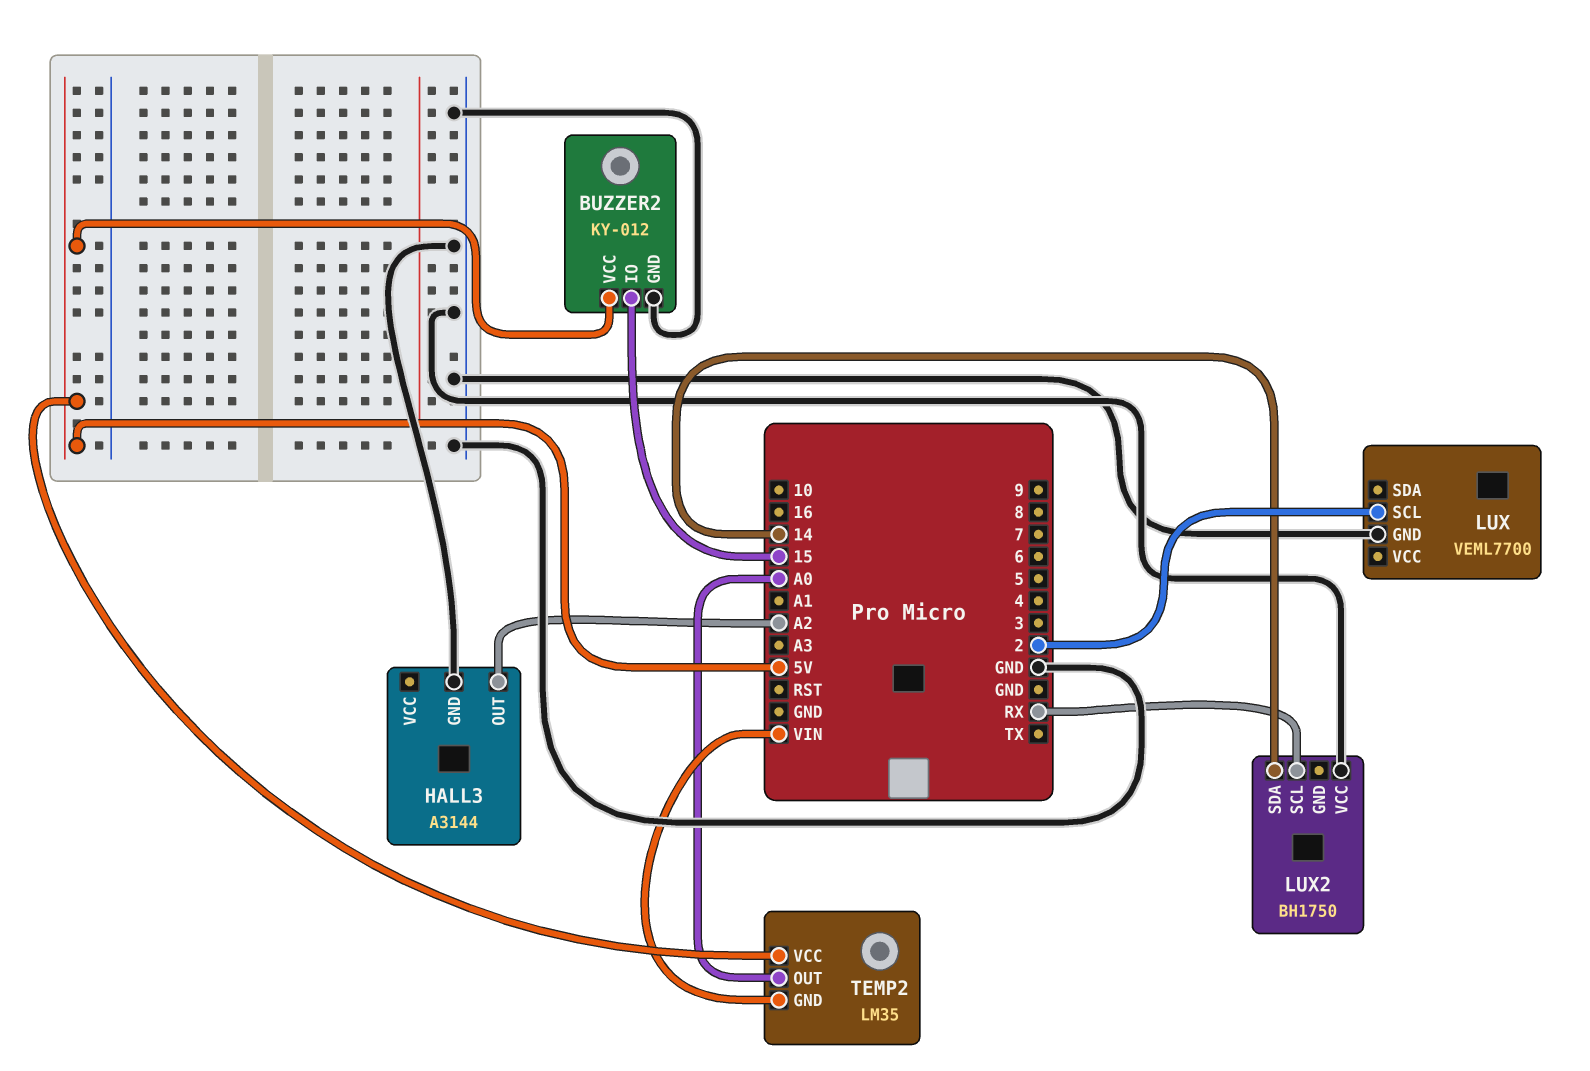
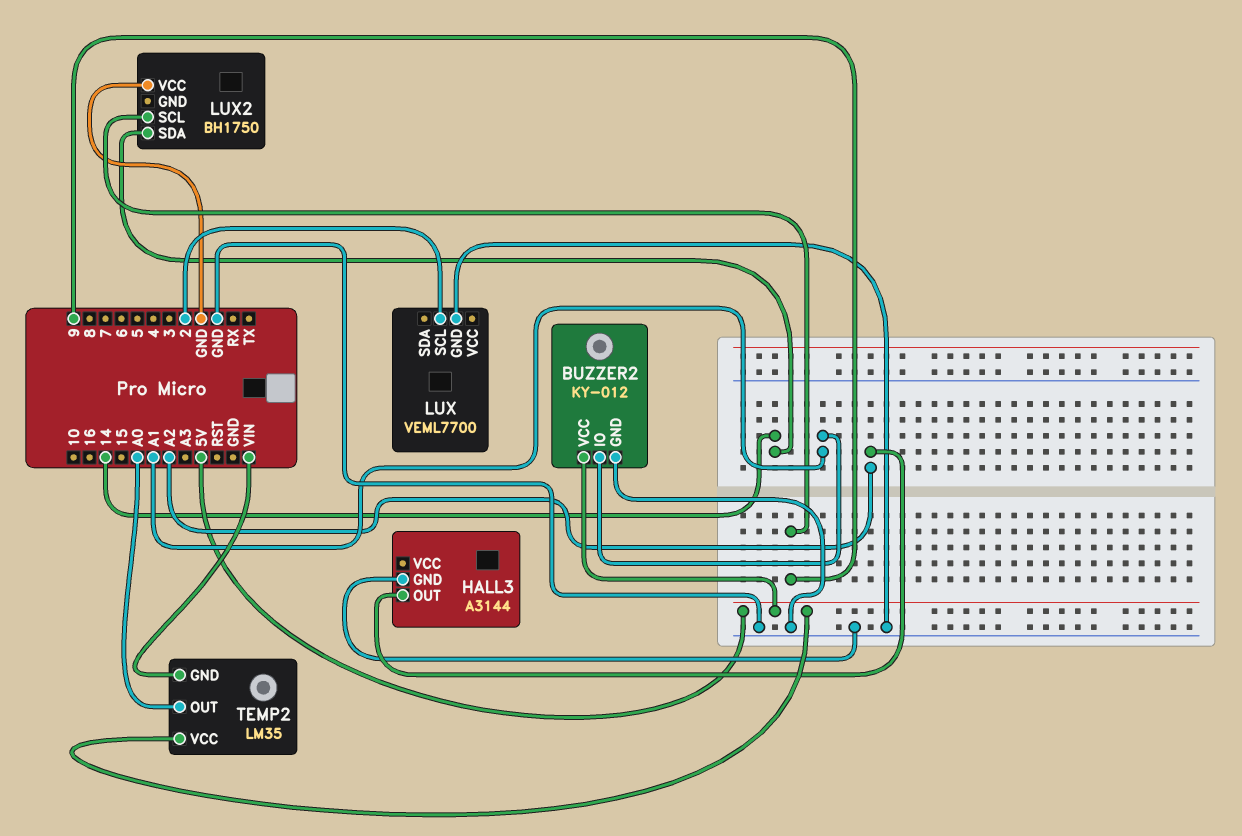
BUZZER2 pin IO: 15 -> A1
LUX2 pin SCL: RX -> 9

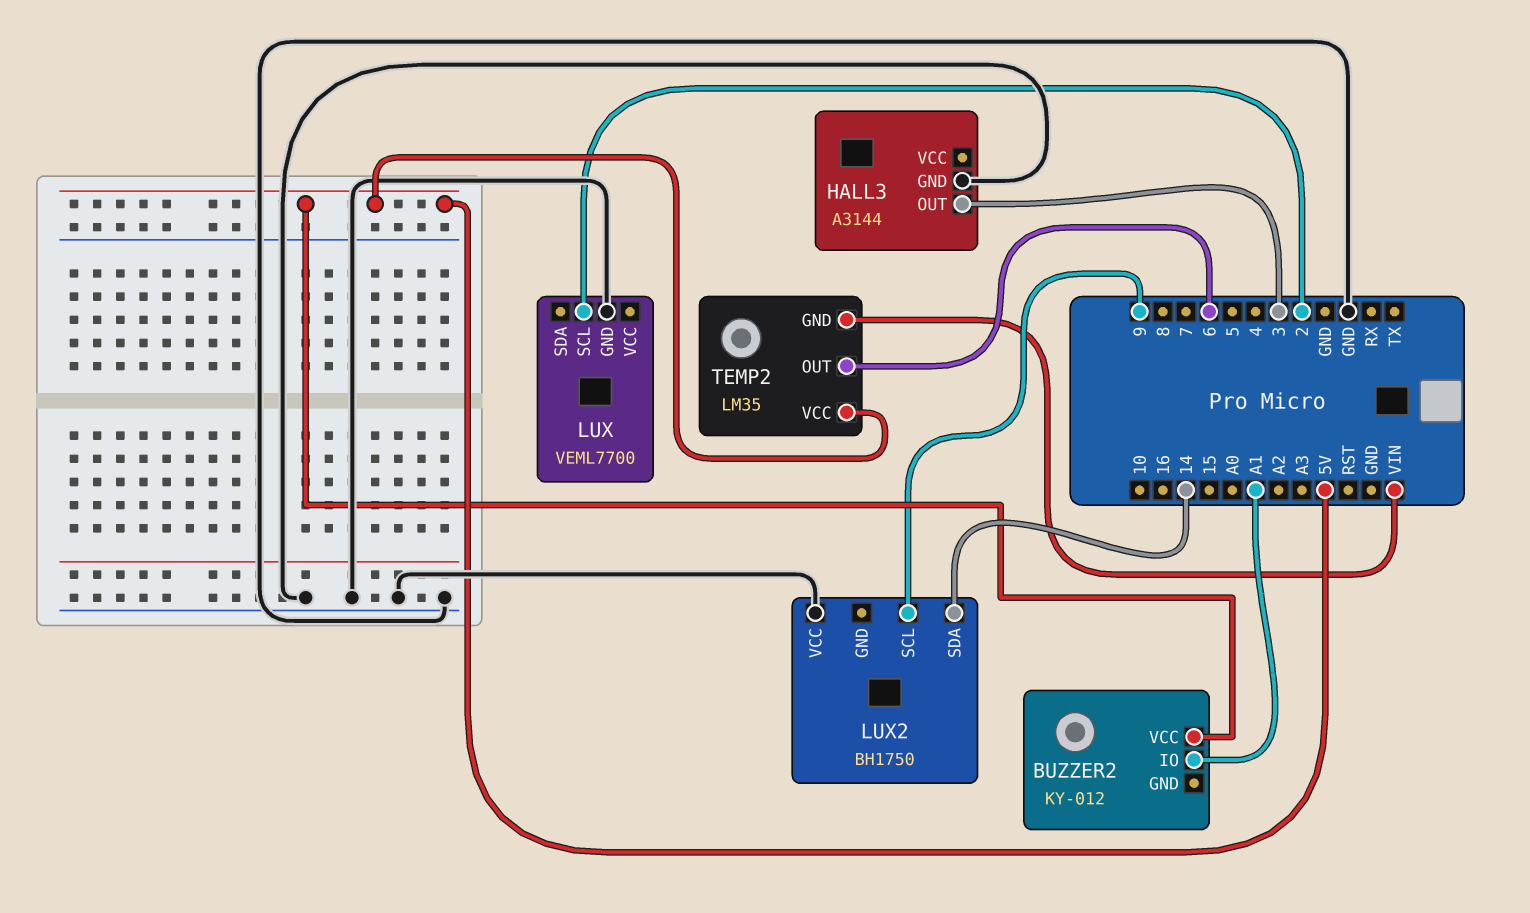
BUZZER2 pin GND: GND -> none
HALL3 pin OUT: A2 -> 3
TEMP2 pin OUT: A0 -> 6

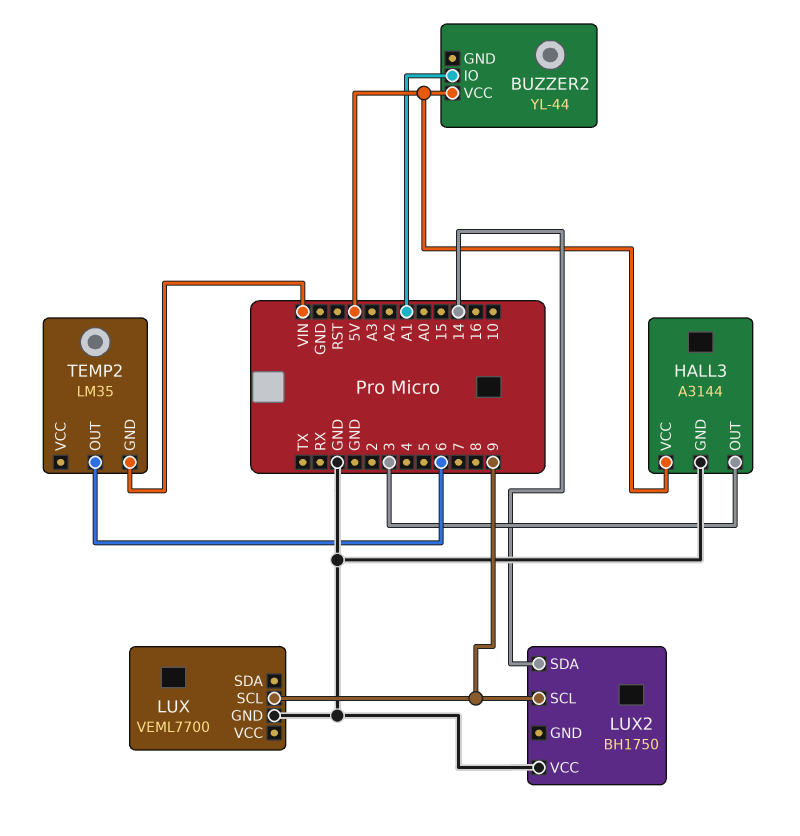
BUZZER2: KY-012 -> YL-44
HALL3 pin VCC: none -> 5V
LUX pin SCL: 2 -> 9
TEMP2 pin VCC: 5V -> none

